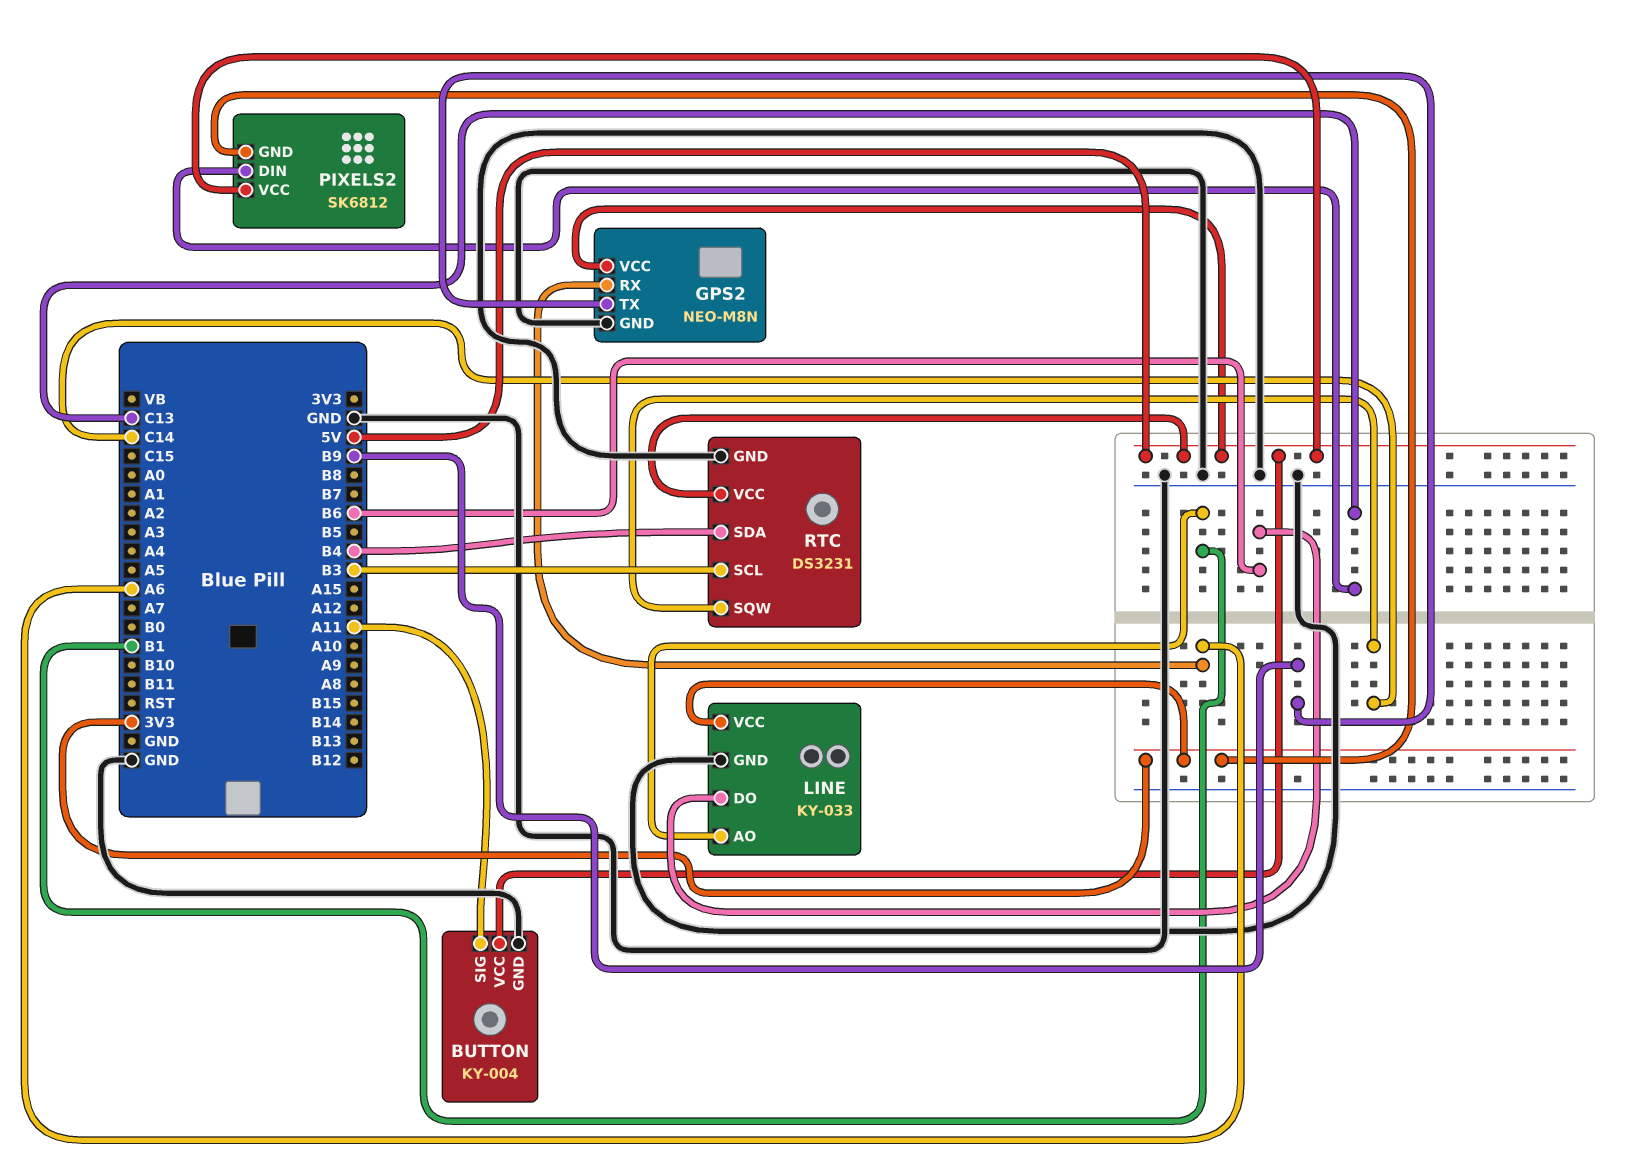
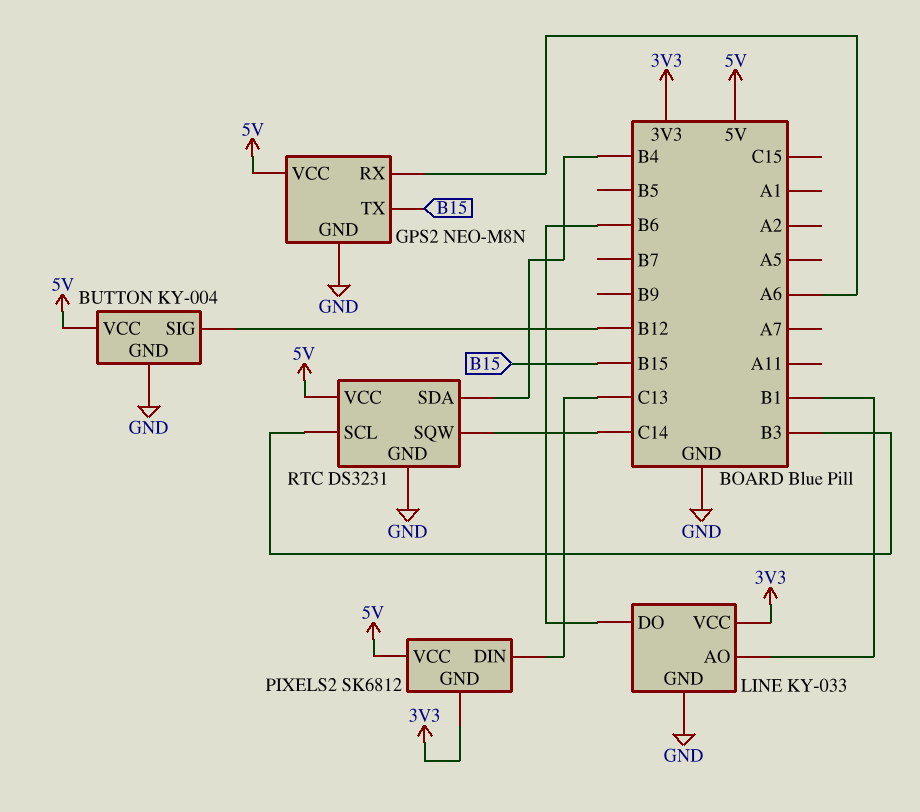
BUTTON pin SIG: A11 -> B12
GPS2 pin TX: B9 -> B15

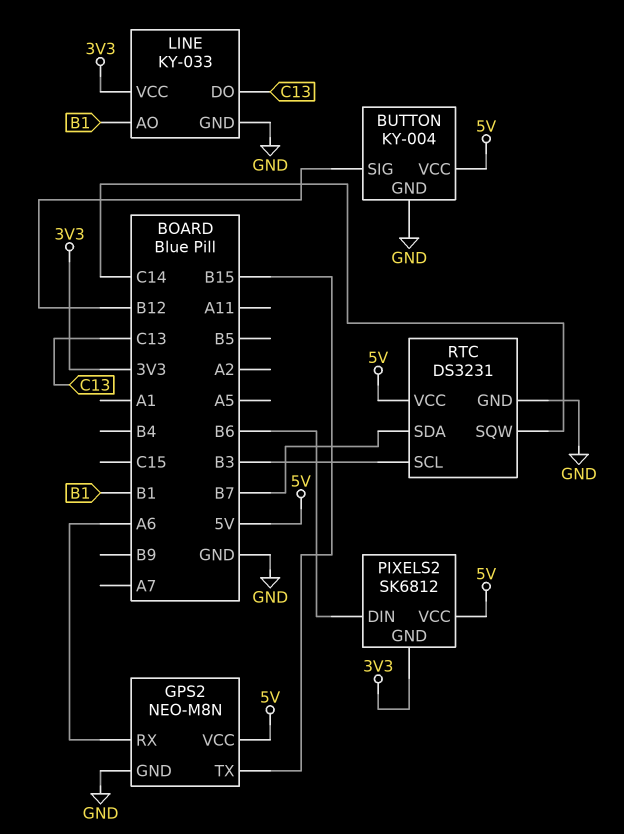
LINE pin DO: B6 -> C13
PIXELS2 pin DIN: C13 -> B6
RTC pin SDA: B4 -> B7

